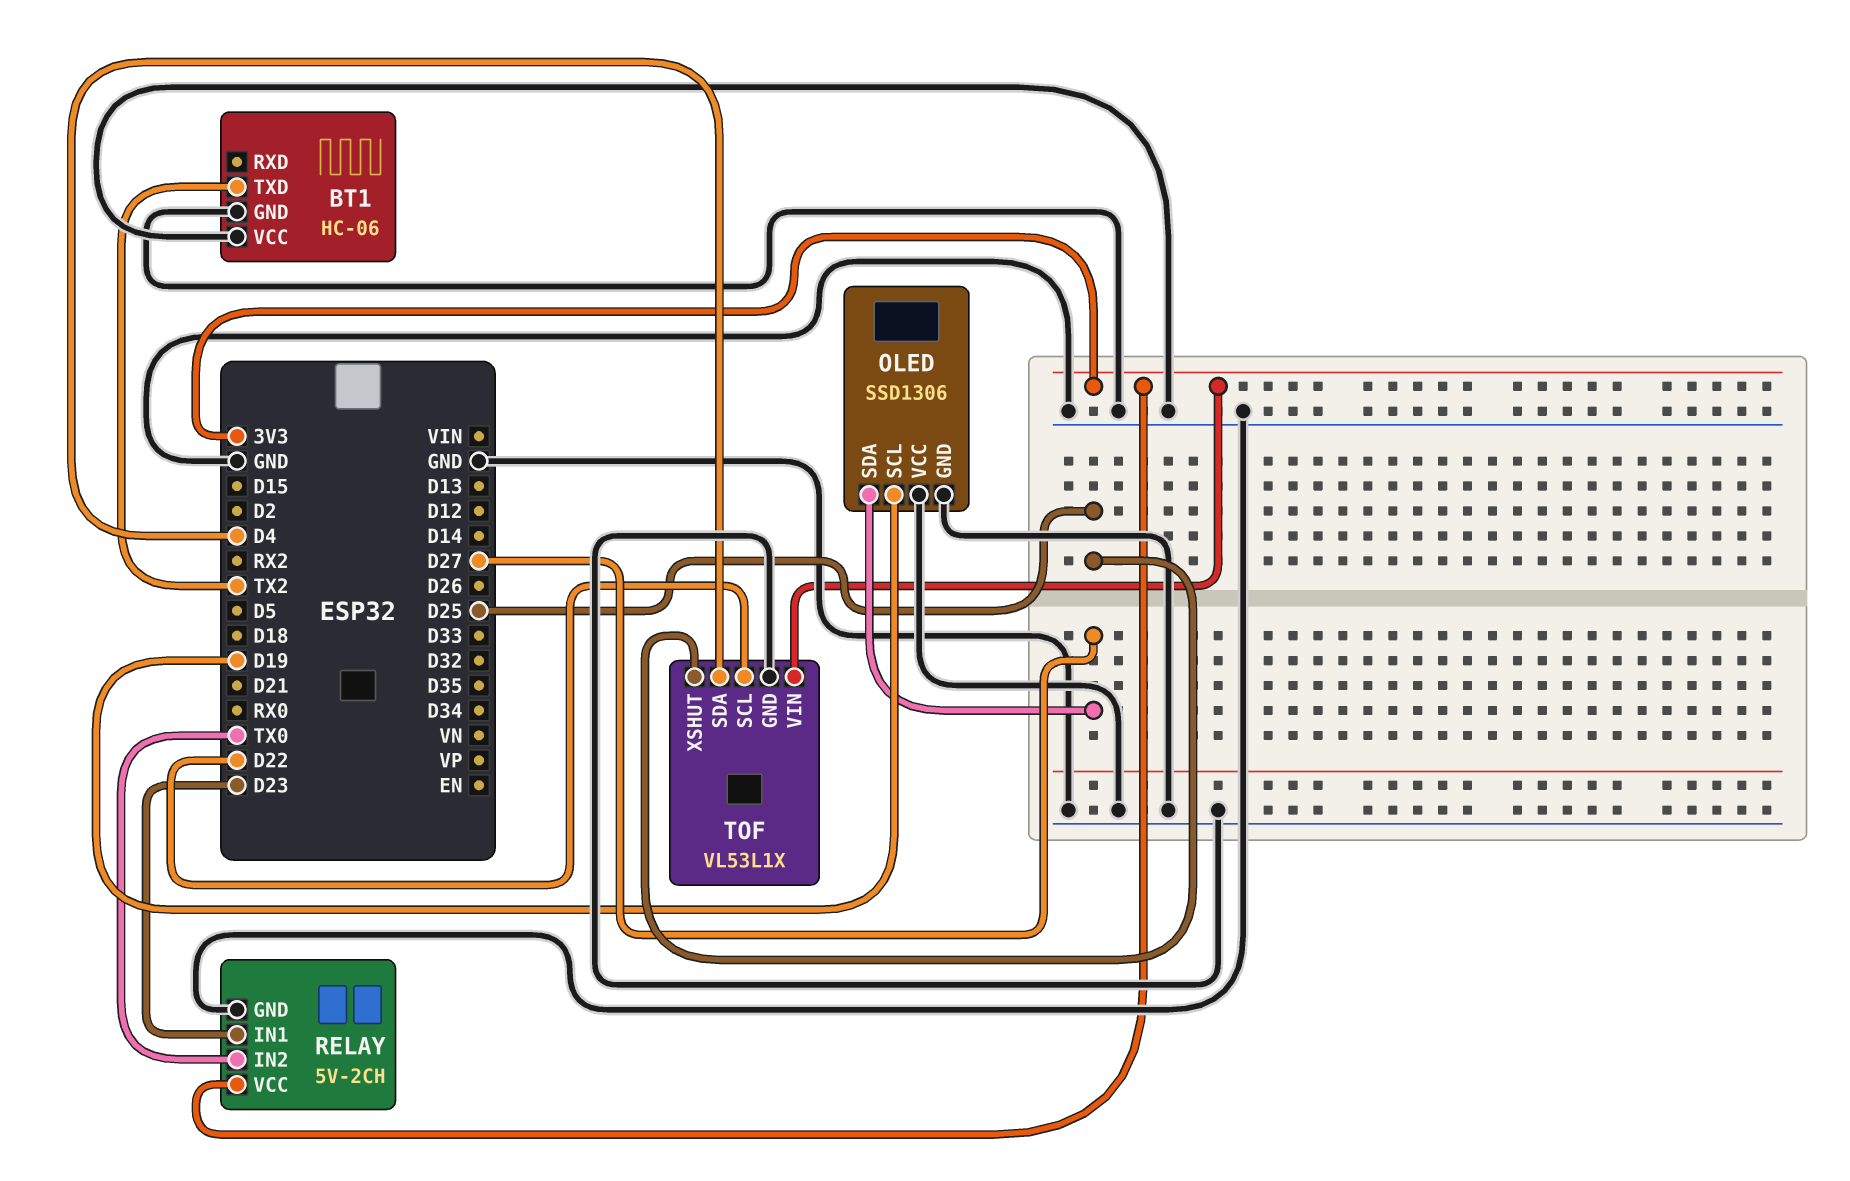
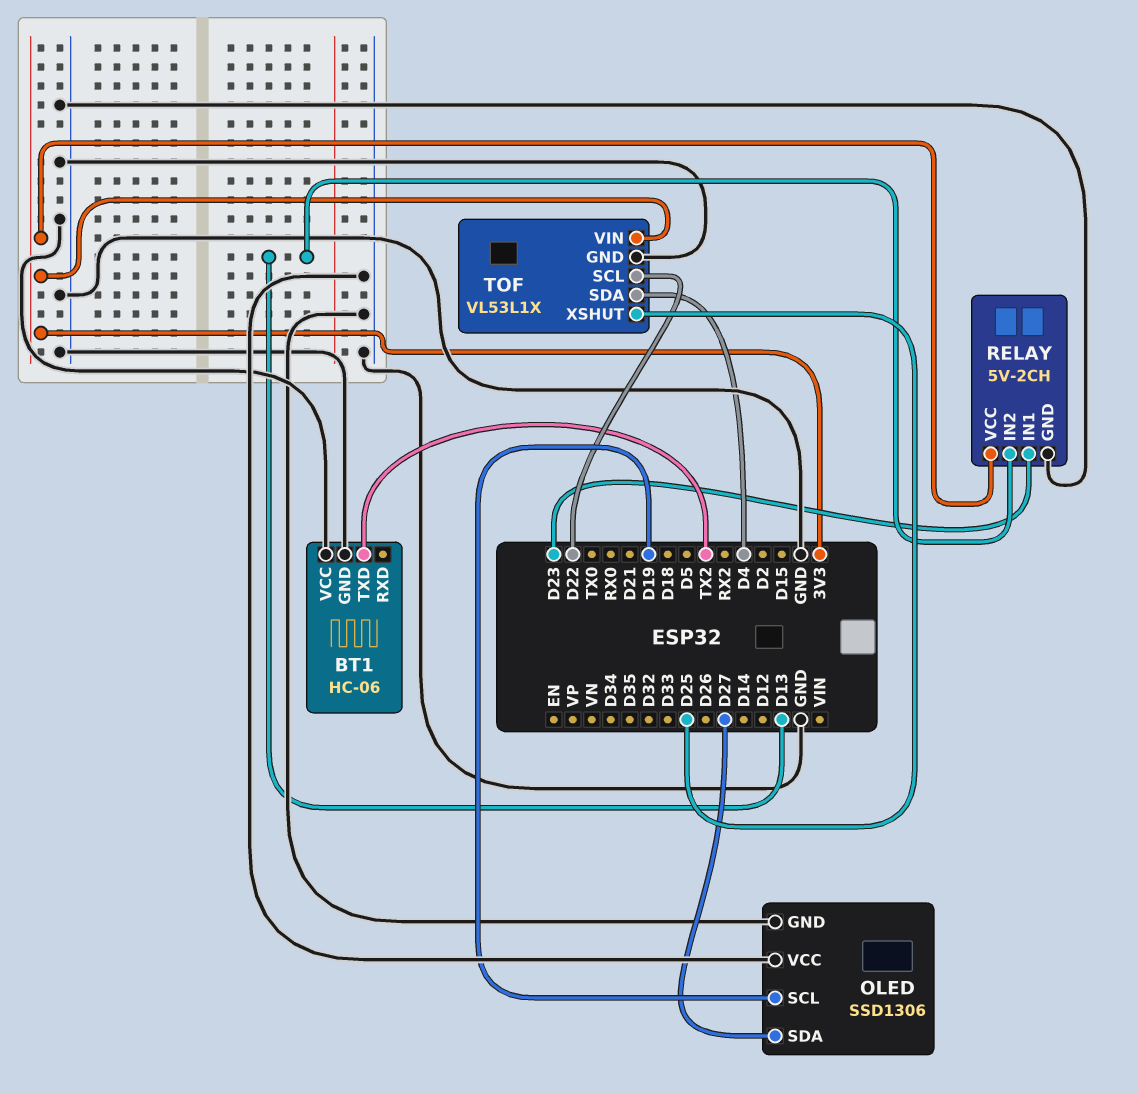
RELAY pin IN2: TX0 -> D13

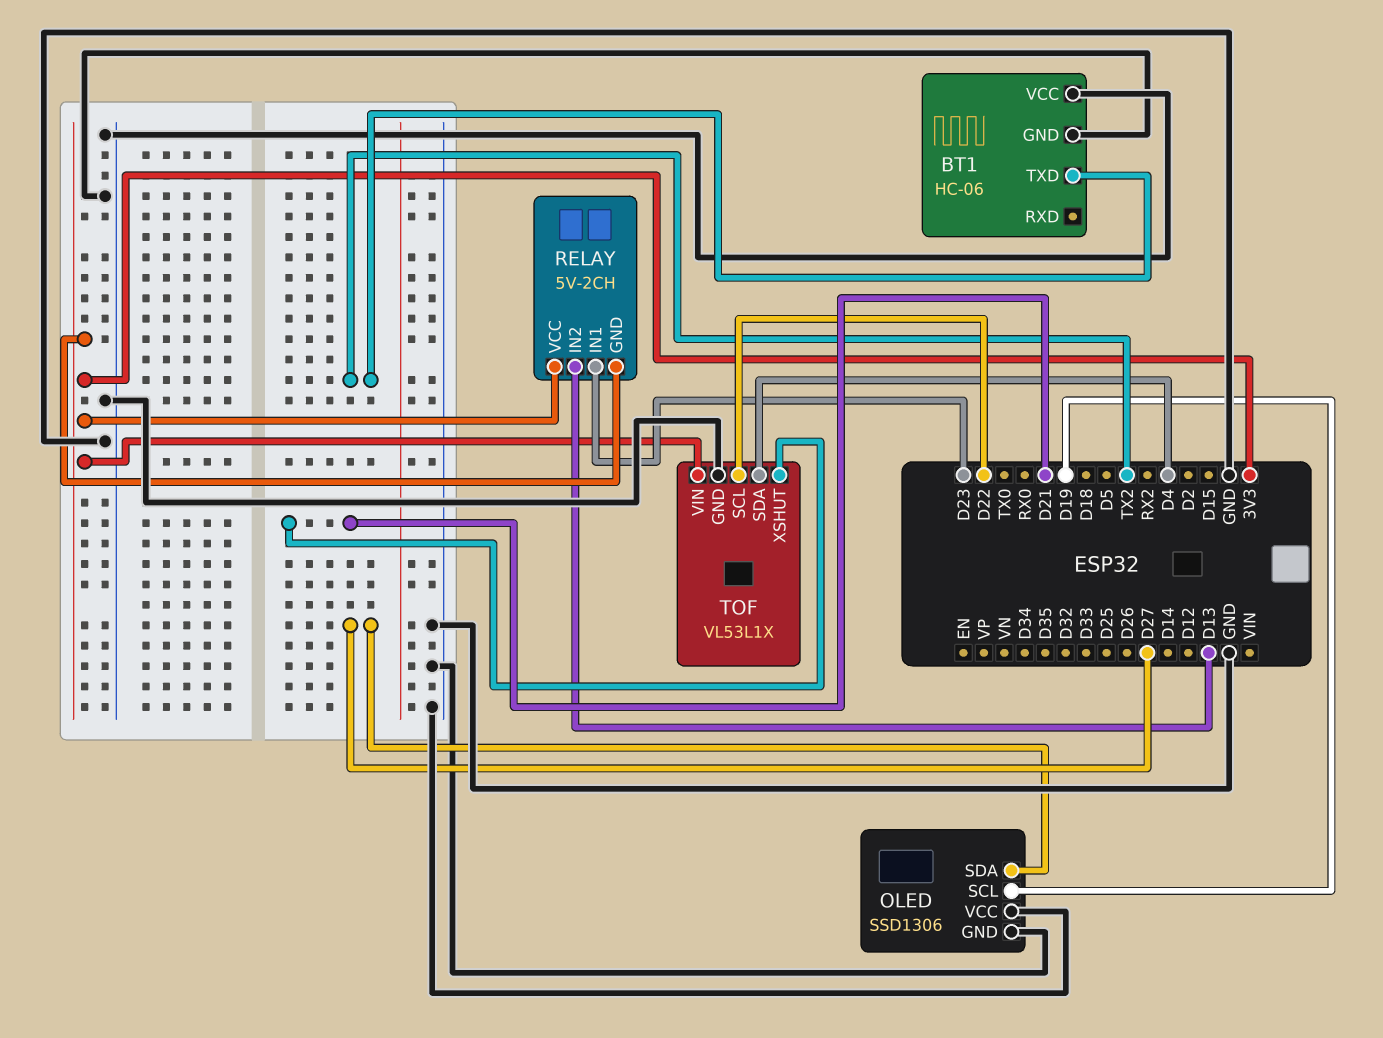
RELAY pin GND: GND -> 3V3
TOF pin XSHUT: D25 -> D21

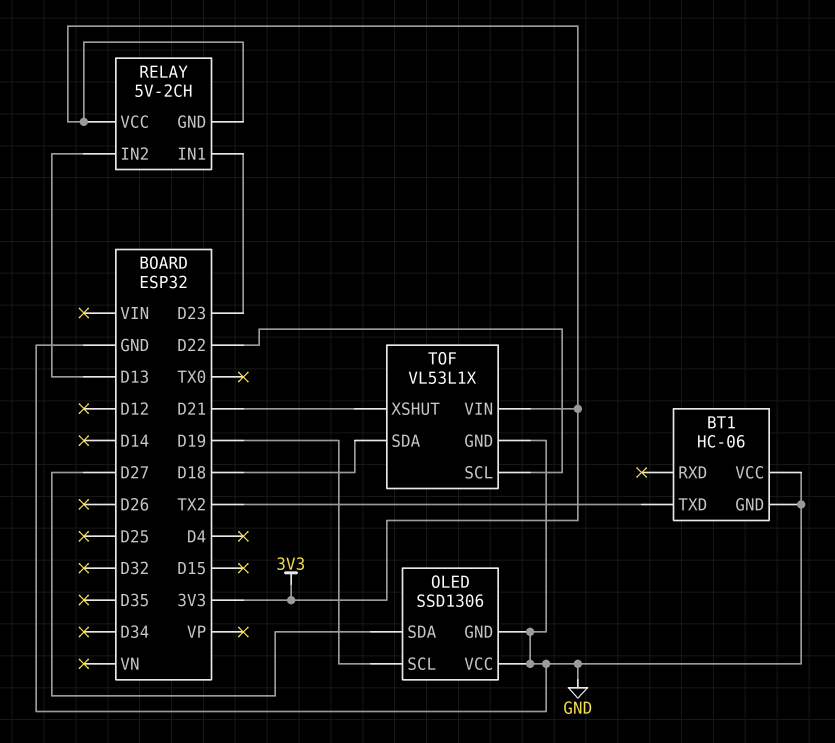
TOF pin SDA: D4 -> D18

